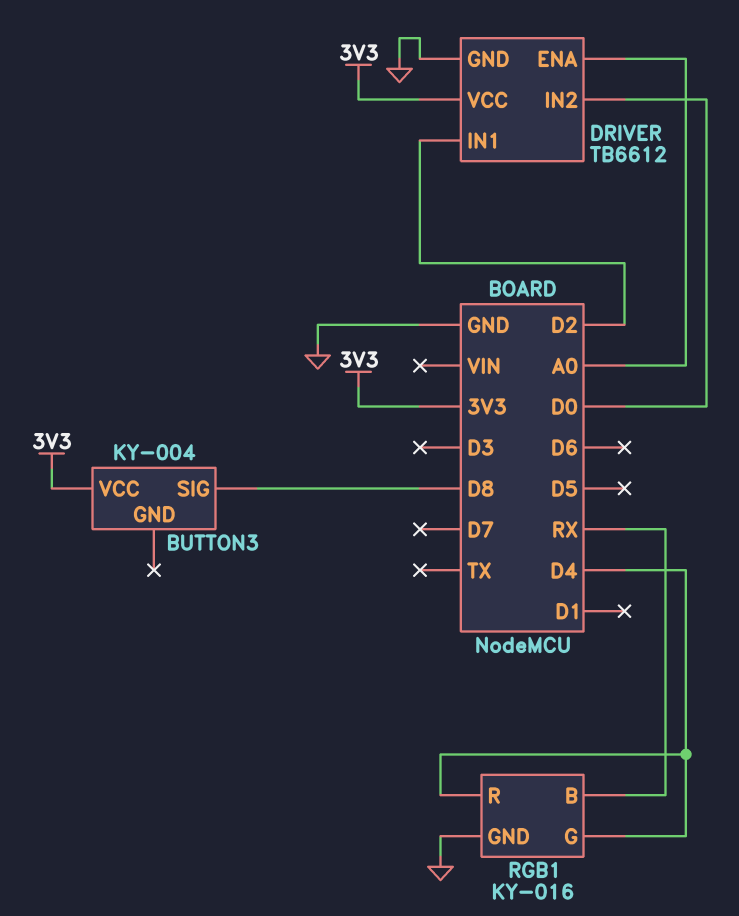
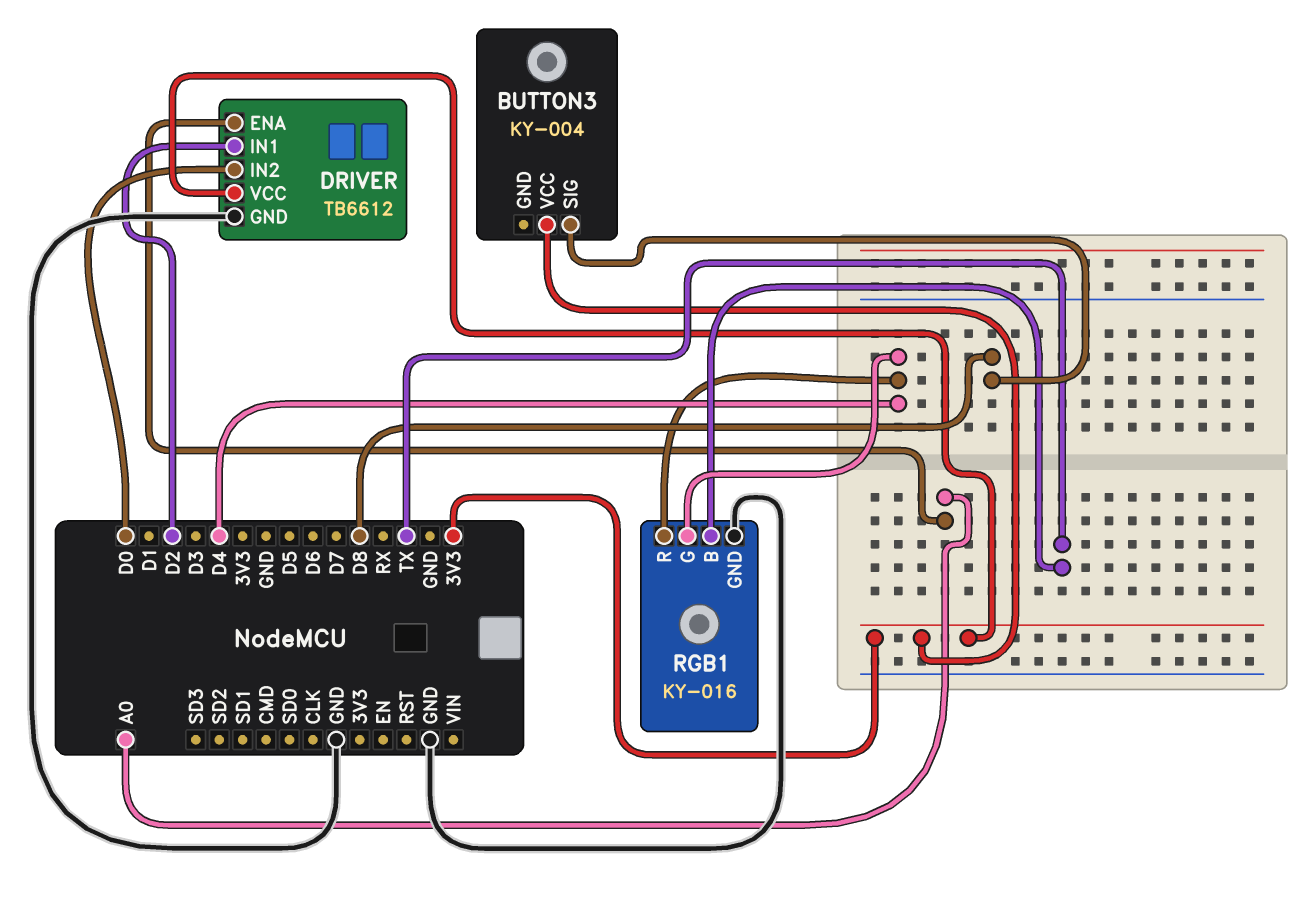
RGB1 pin B: RX -> TX

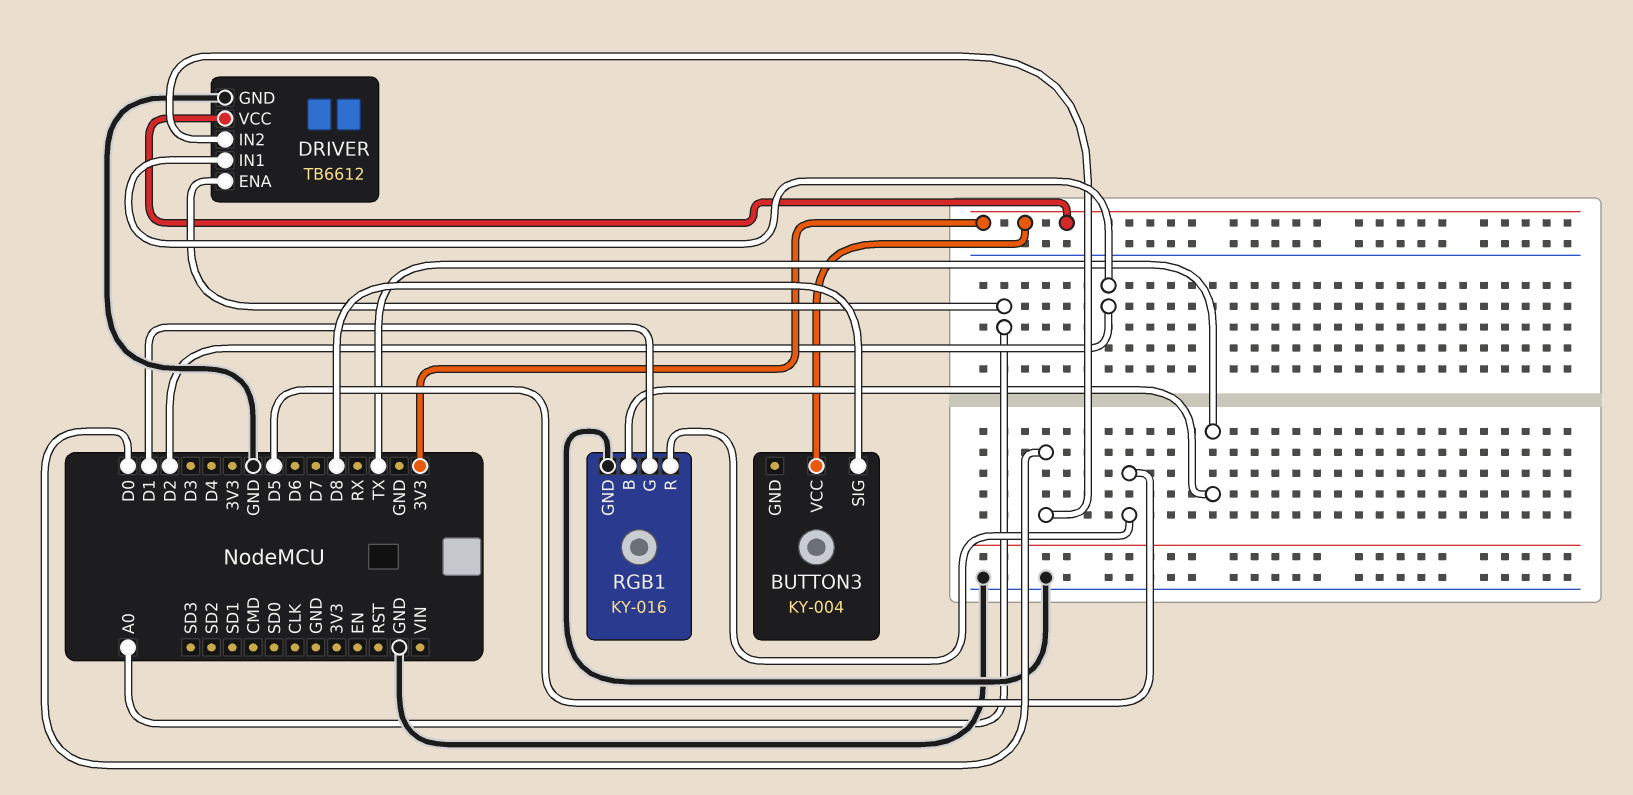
RGB1 pin G: D4 -> D1
RGB1 pin R: D4 -> D5

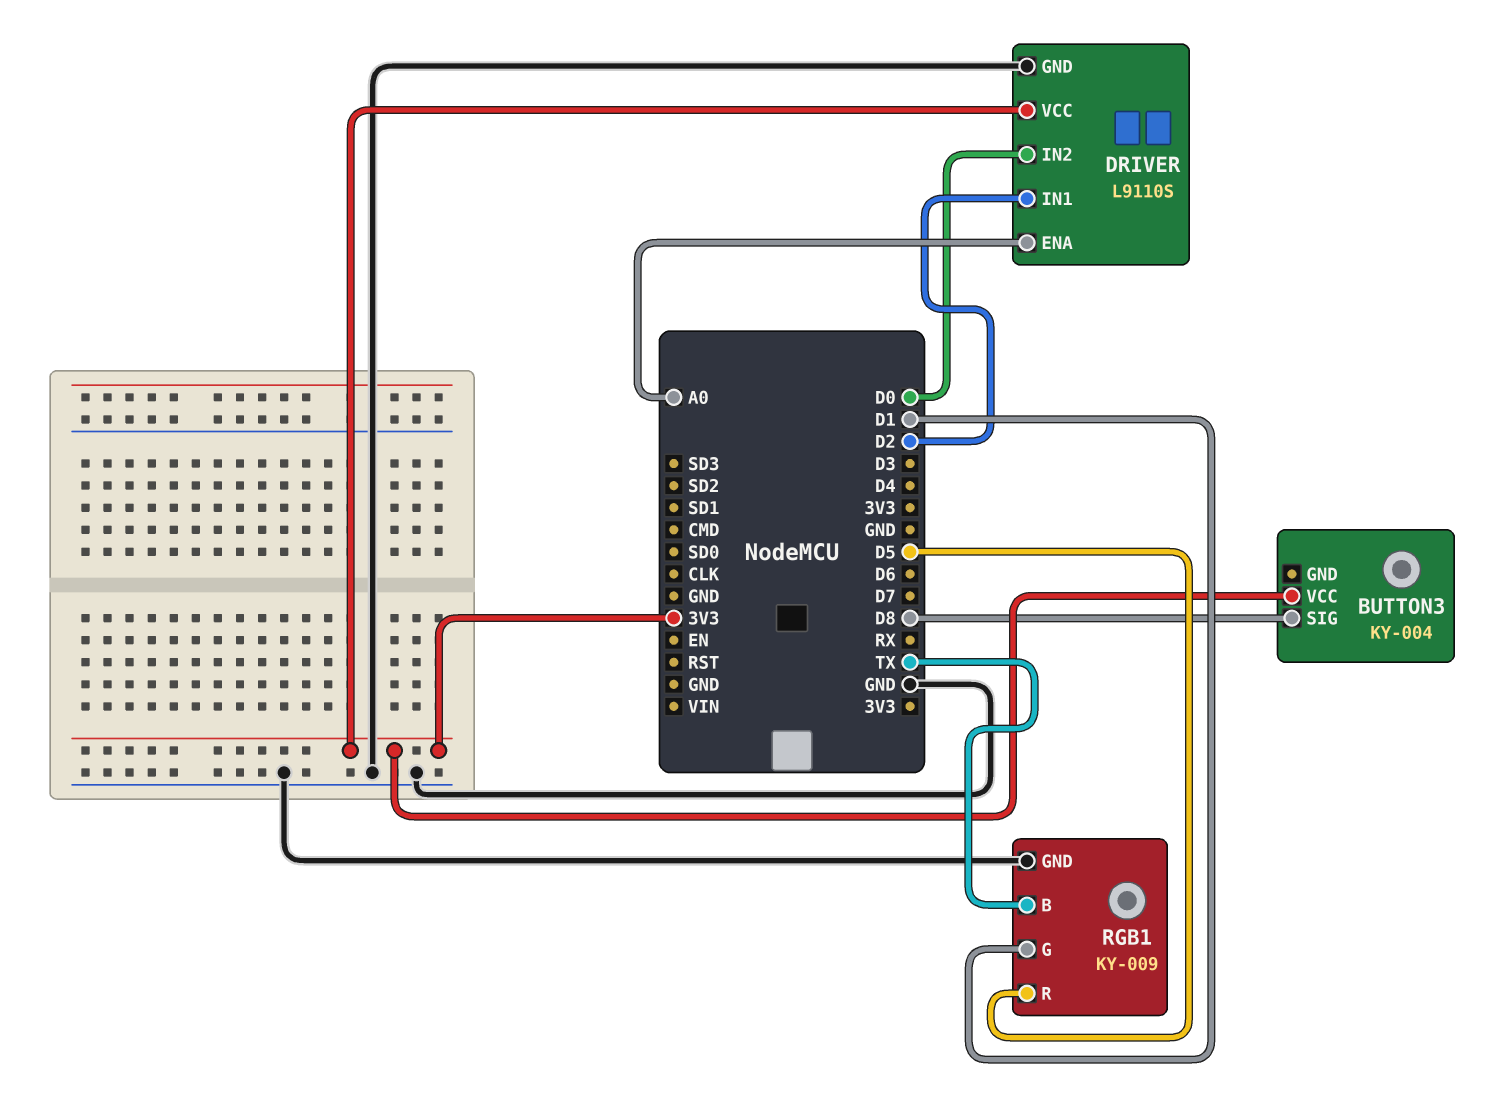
DRIVER: TB6612 -> L9110S
RGB1: KY-016 -> KY-009

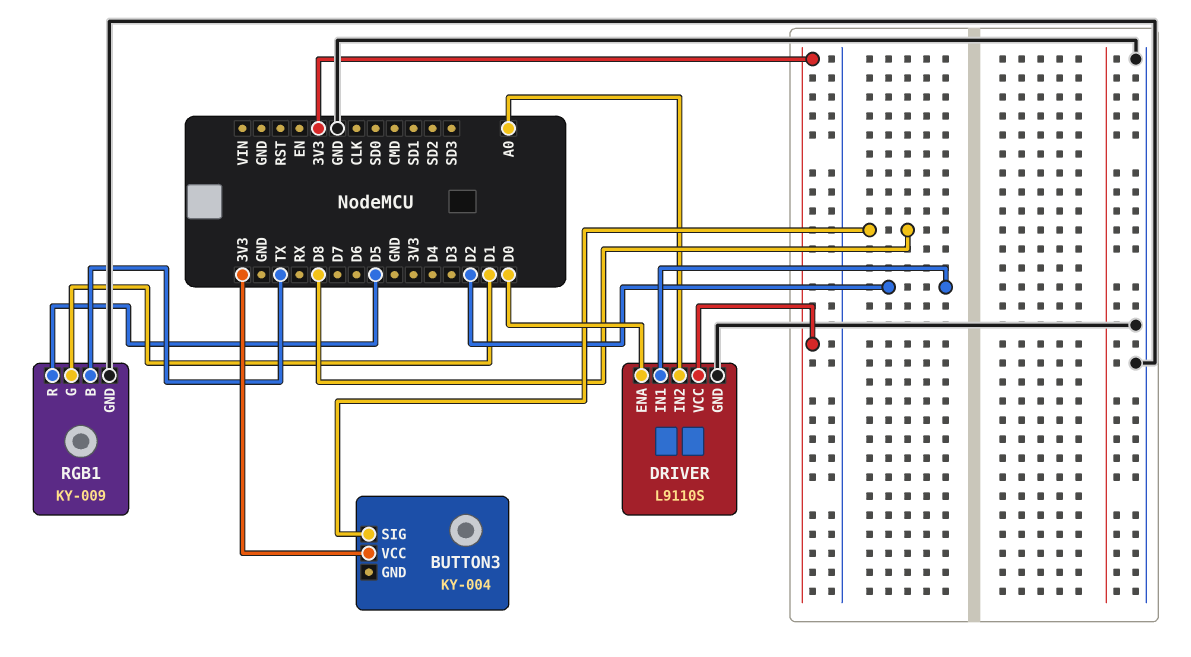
DRIVER pin ENA: A0 -> D0
DRIVER pin IN2: D0 -> A0

